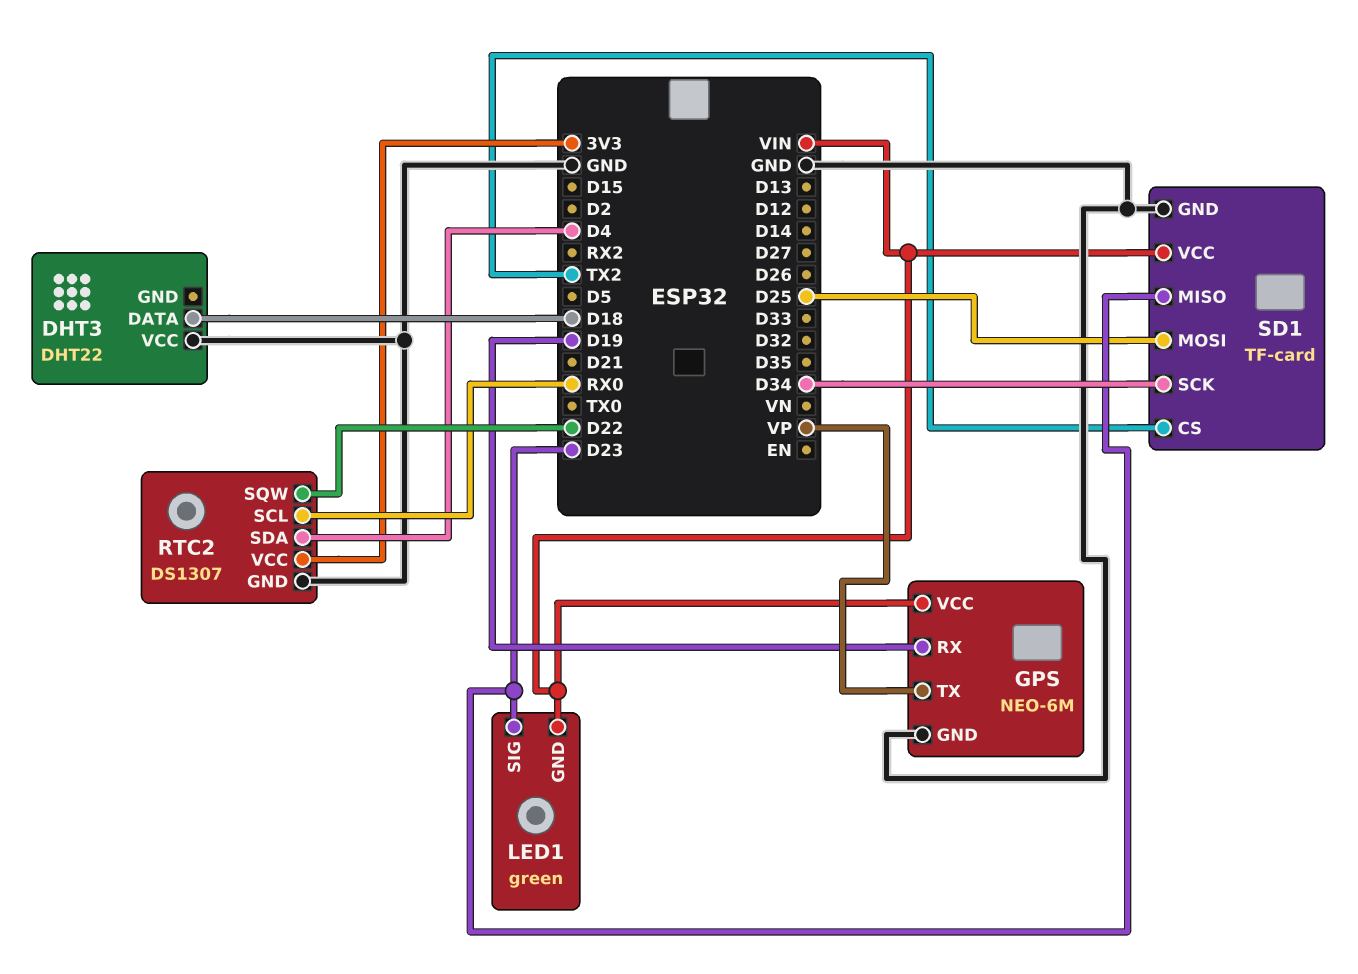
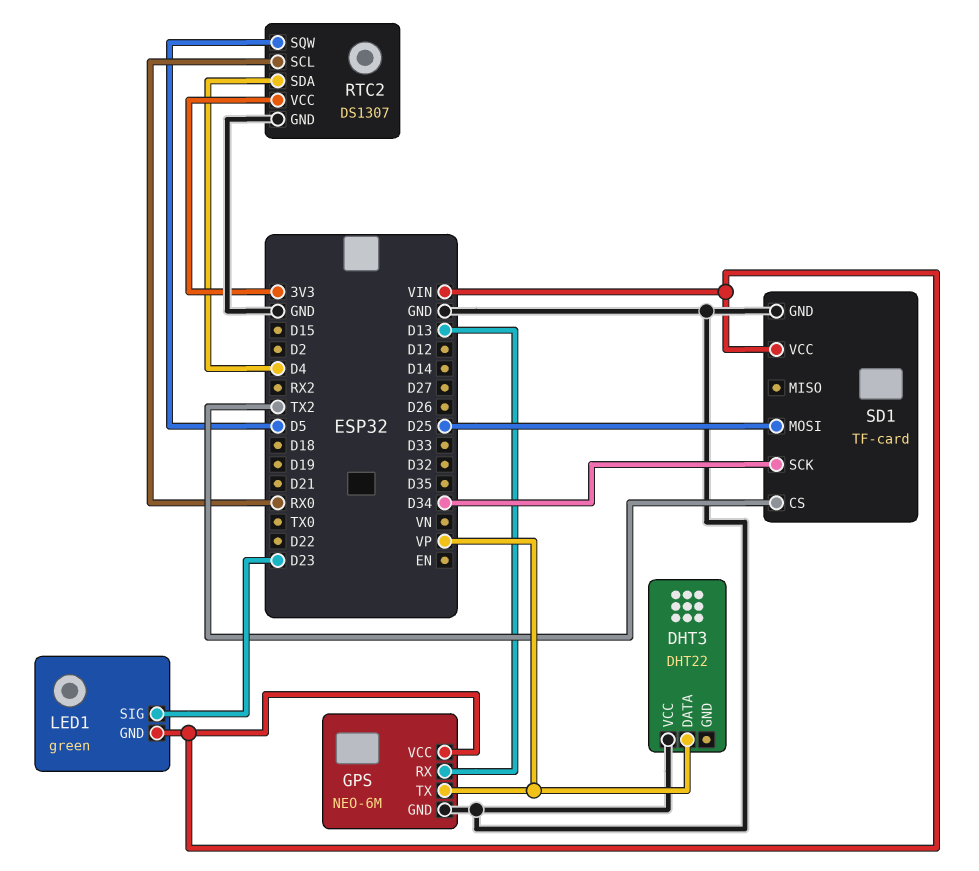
DHT3 pin DATA: D18 -> VP
GPS pin RX: D19 -> D13
RTC2 pin SQW: D22 -> D5
SD1 pin MISO: D23 -> none

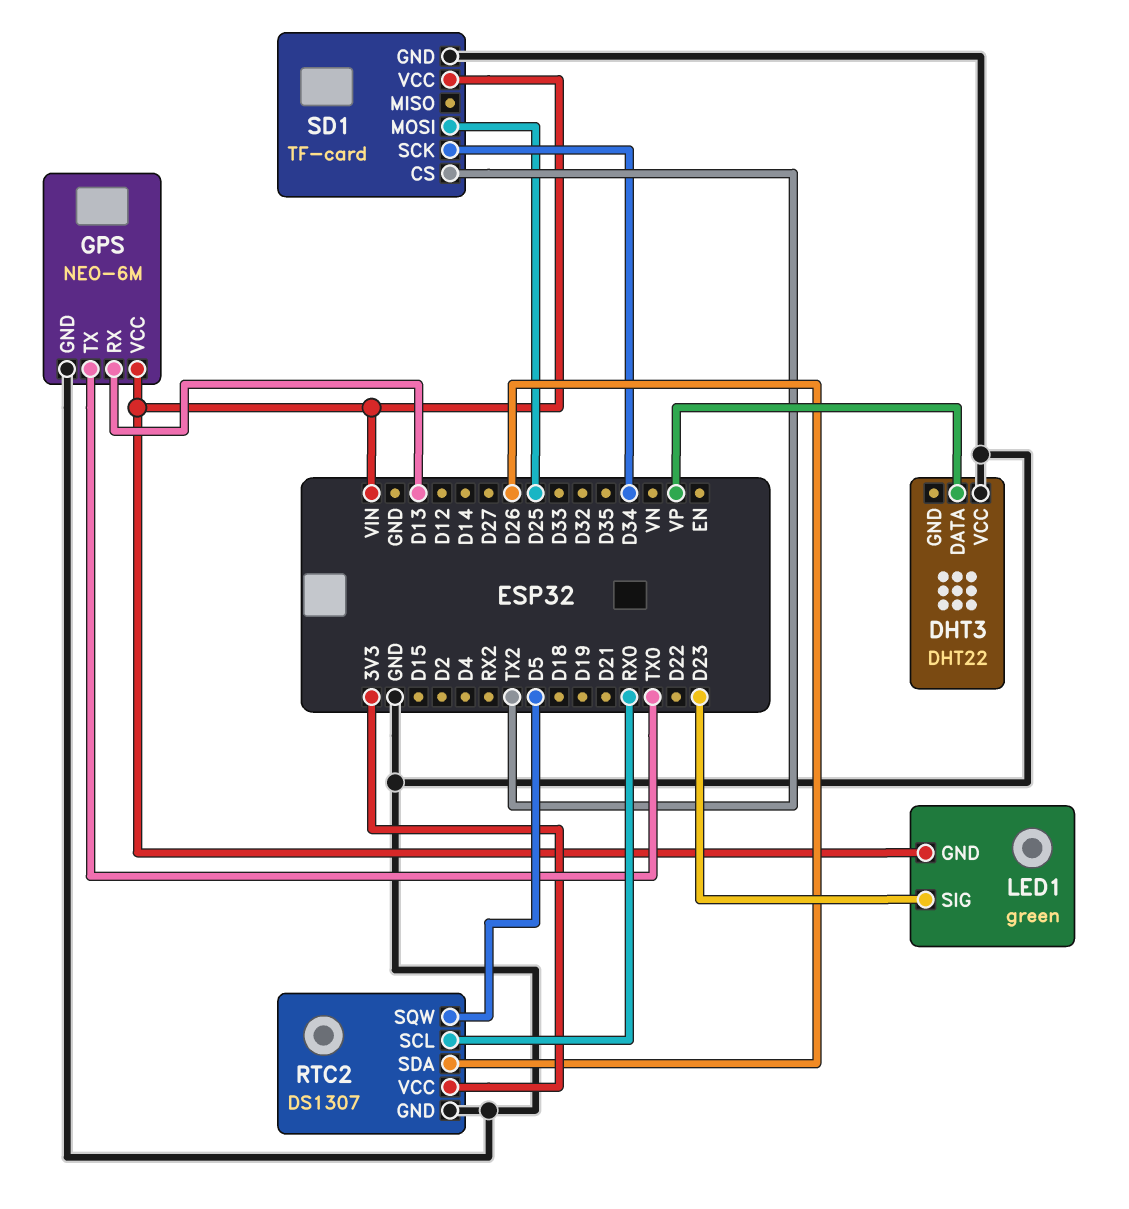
GPS pin TX: VP -> TX0
RTC2 pin SDA: D4 -> D26

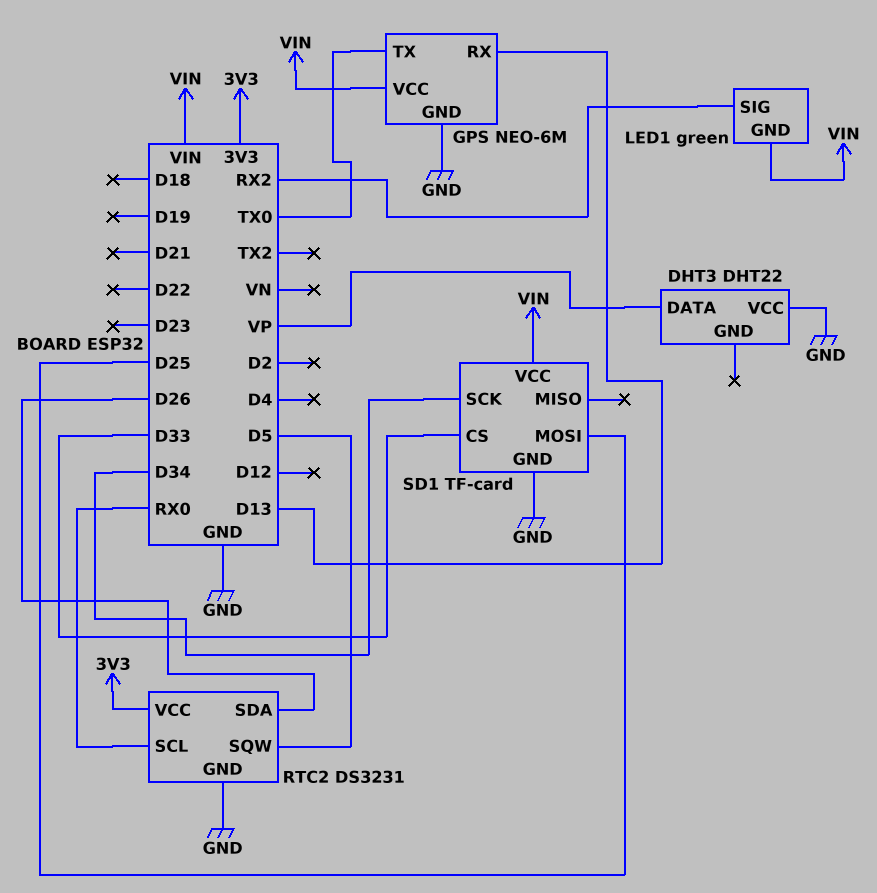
LED1 pin SIG: D23 -> RX2
RTC2: DS1307 -> DS3231
SD1 pin CS: TX2 -> D33

